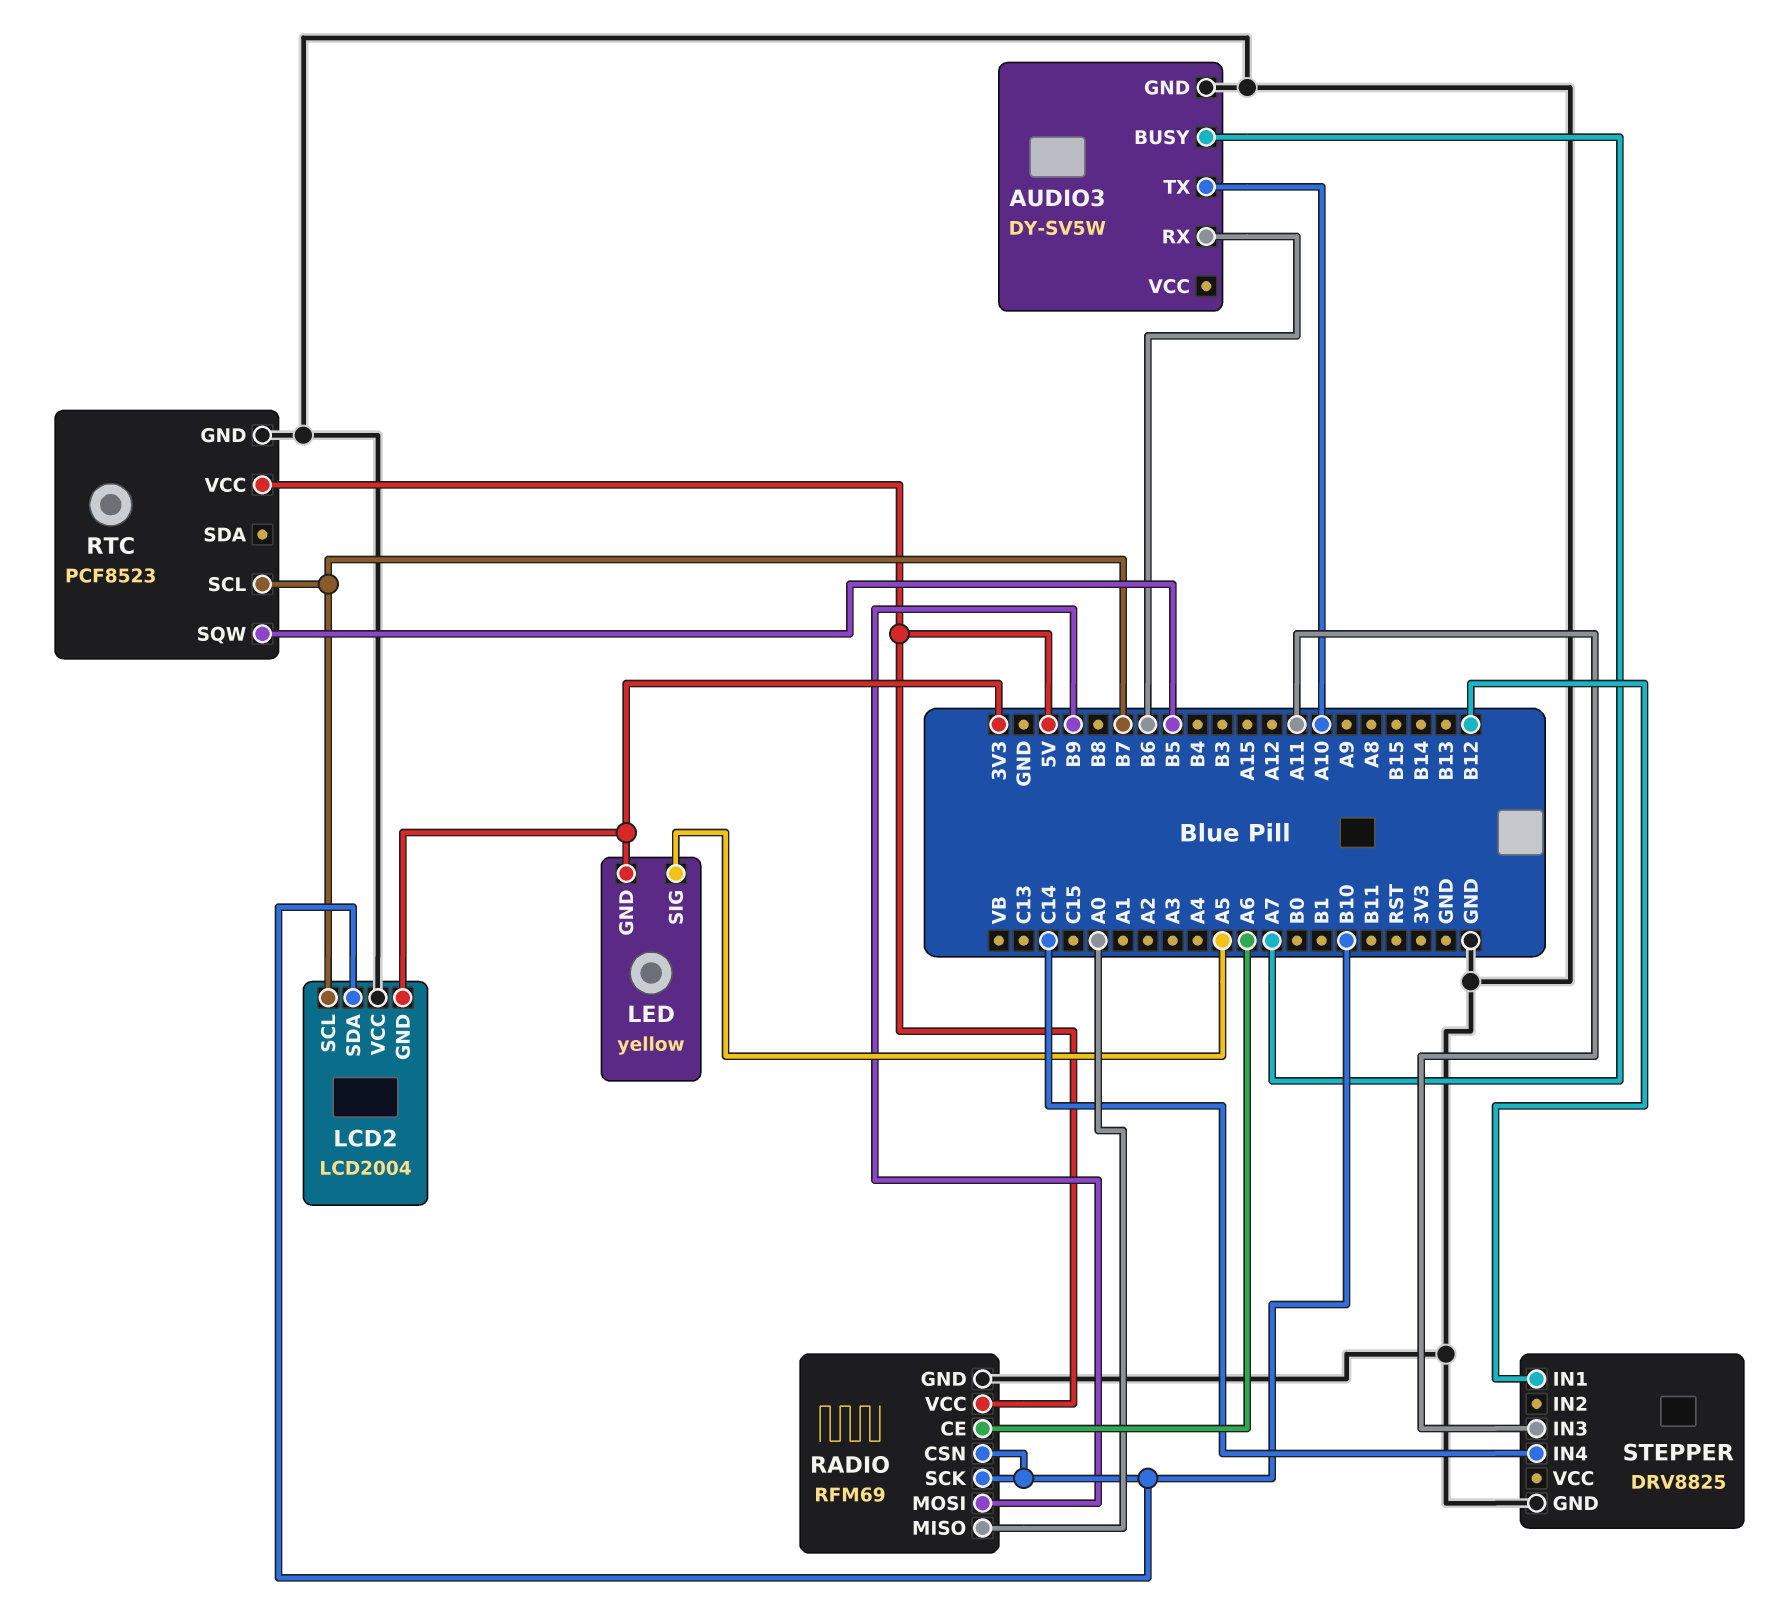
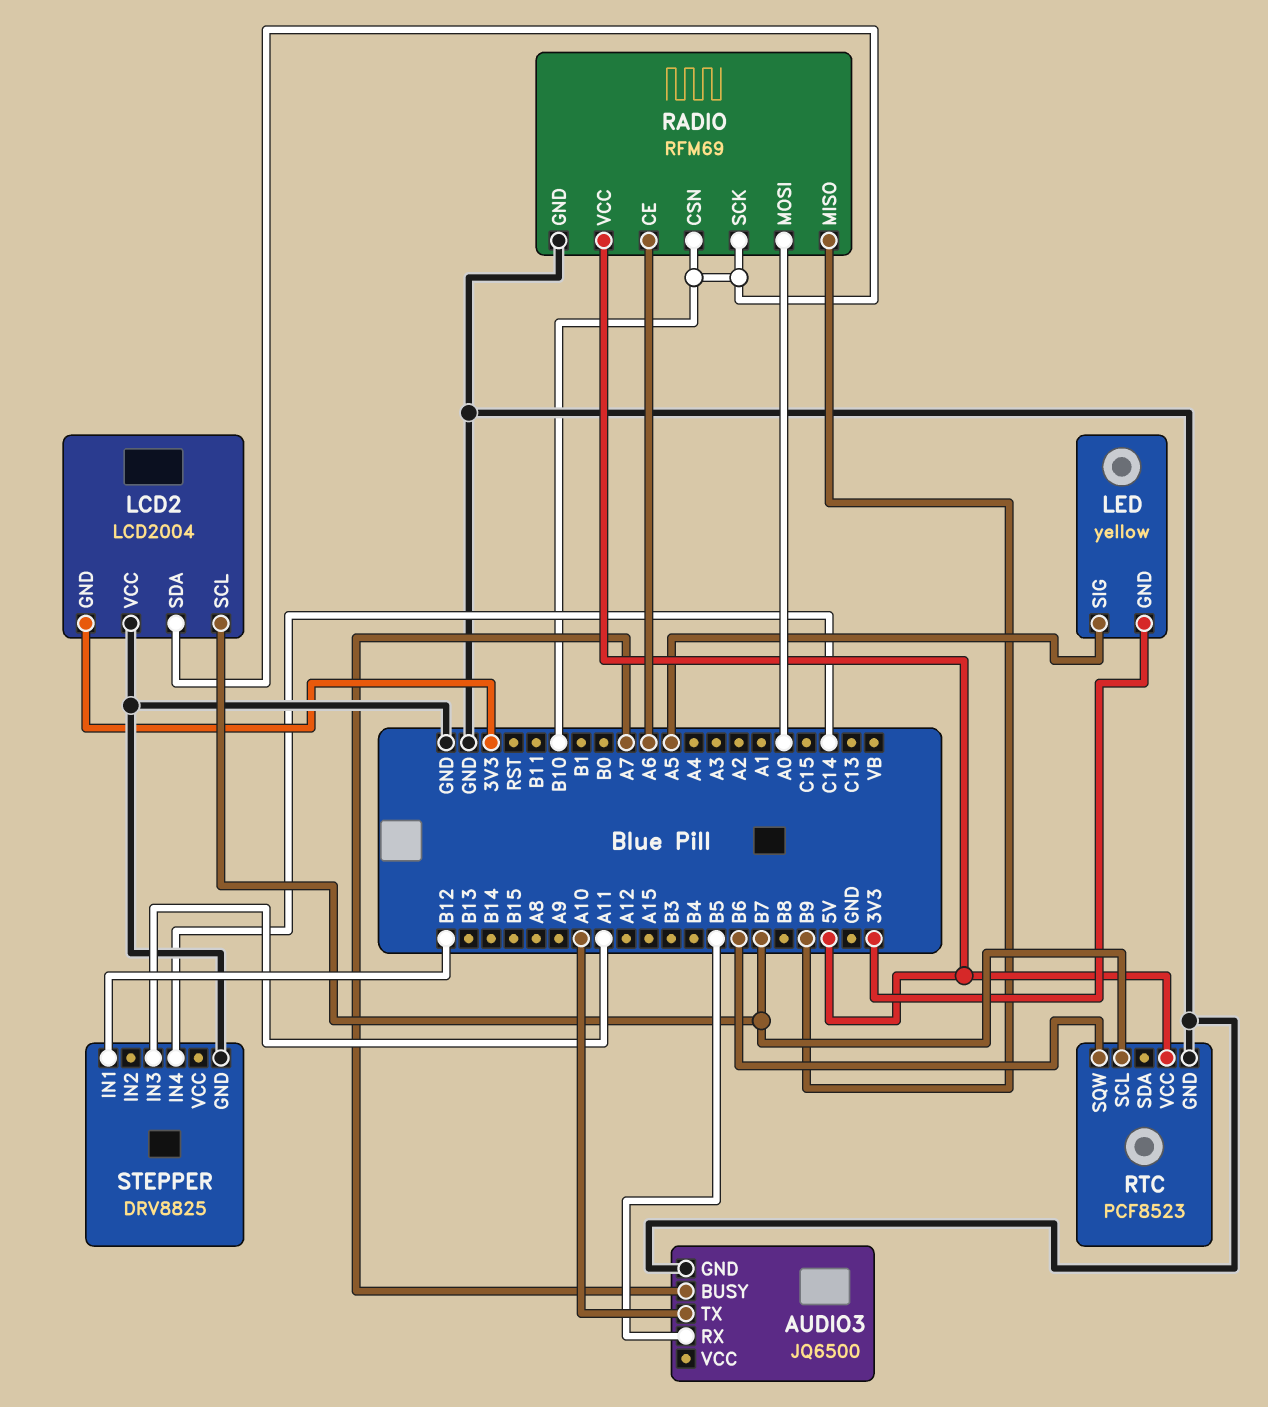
AUDIO3: DY-SV5W -> JQ6500
AUDIO3 pin RX: B6 -> B5
RADIO pin MISO: A0 -> B9
RADIO pin MOSI: B9 -> A0
RTC pin SQW: B5 -> B6

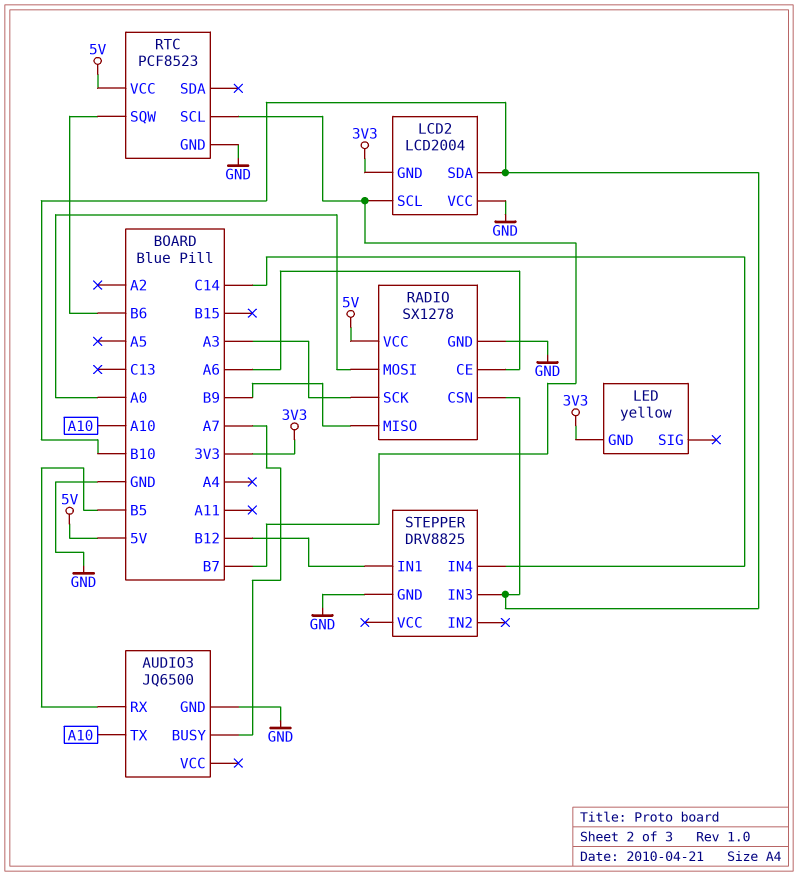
LED pin SIG: A5 -> none
RADIO: RFM69 -> SX1278
RADIO pin SCK: B10 -> A3
STEPPER pin IN3: A11 -> B10

